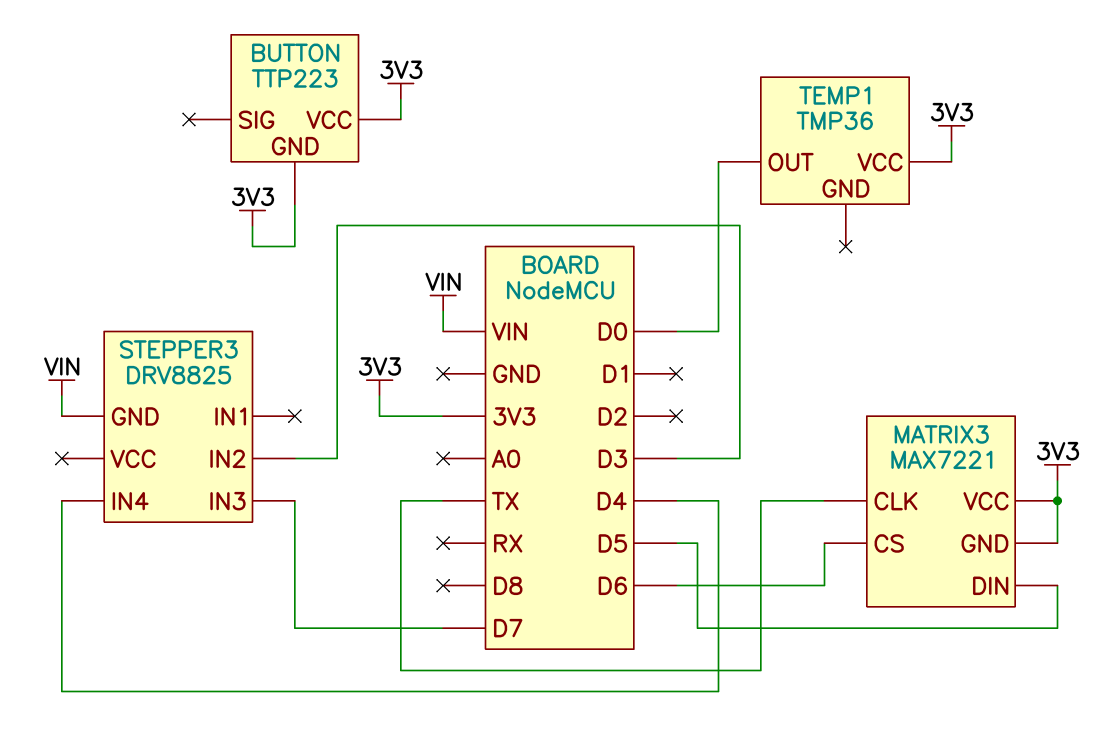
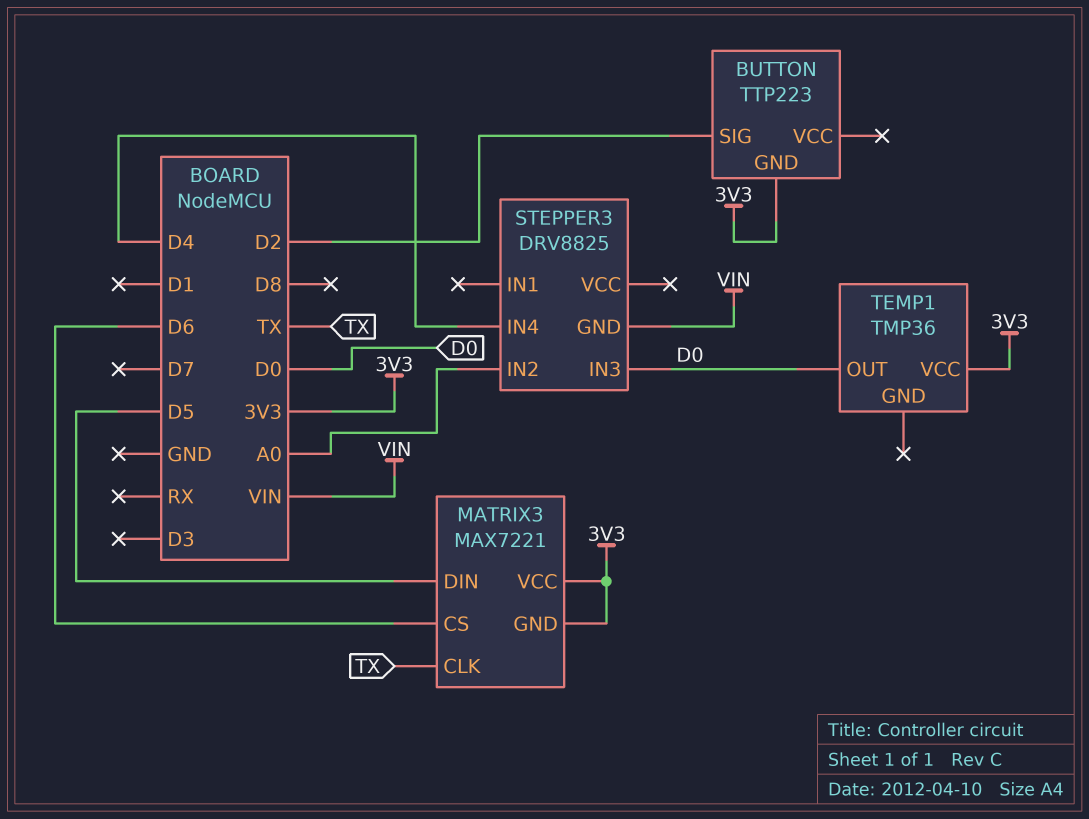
BUTTON pin SIG: none -> D2
BUTTON pin VCC: 3V3 -> none
STEPPER3 pin IN2: D3 -> A0
STEPPER3 pin IN3: D7 -> D0

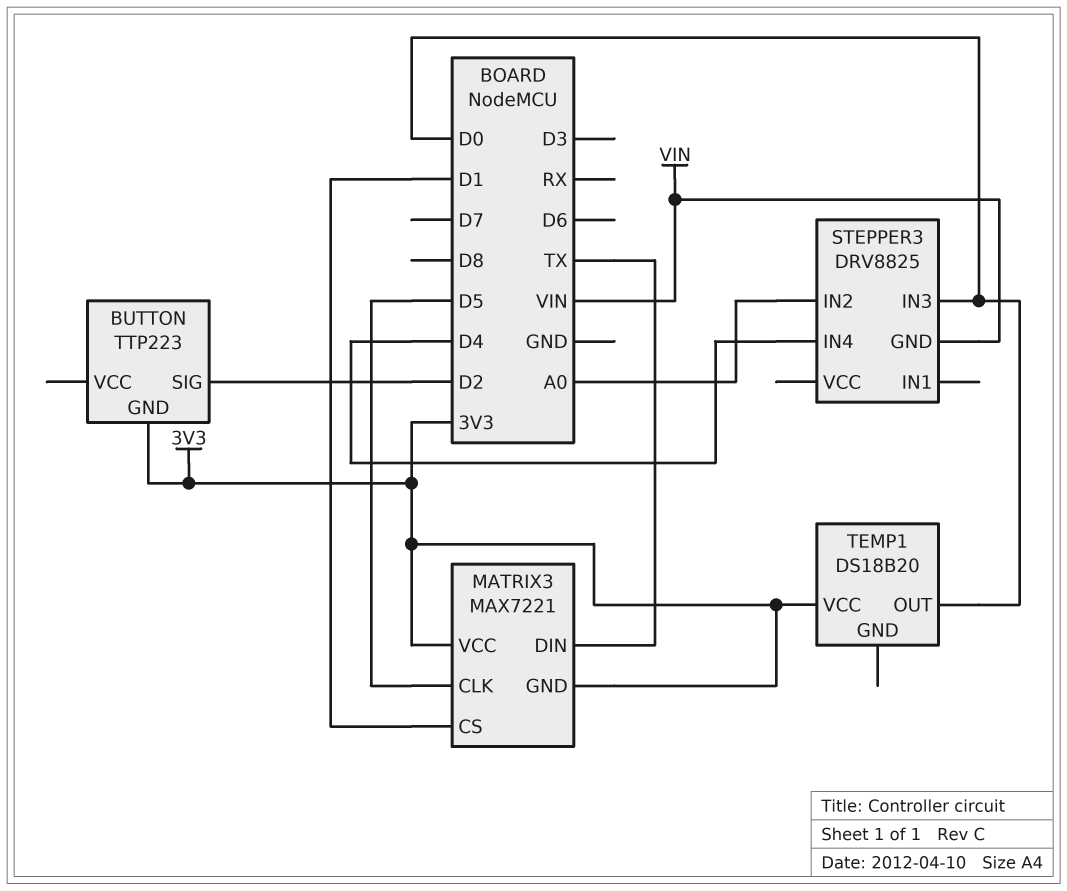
MATRIX3 pin CLK: TX -> D5
MATRIX3 pin CS: D6 -> D1
MATRIX3 pin DIN: D5 -> TX
TEMP1: TMP36 -> DS18B20

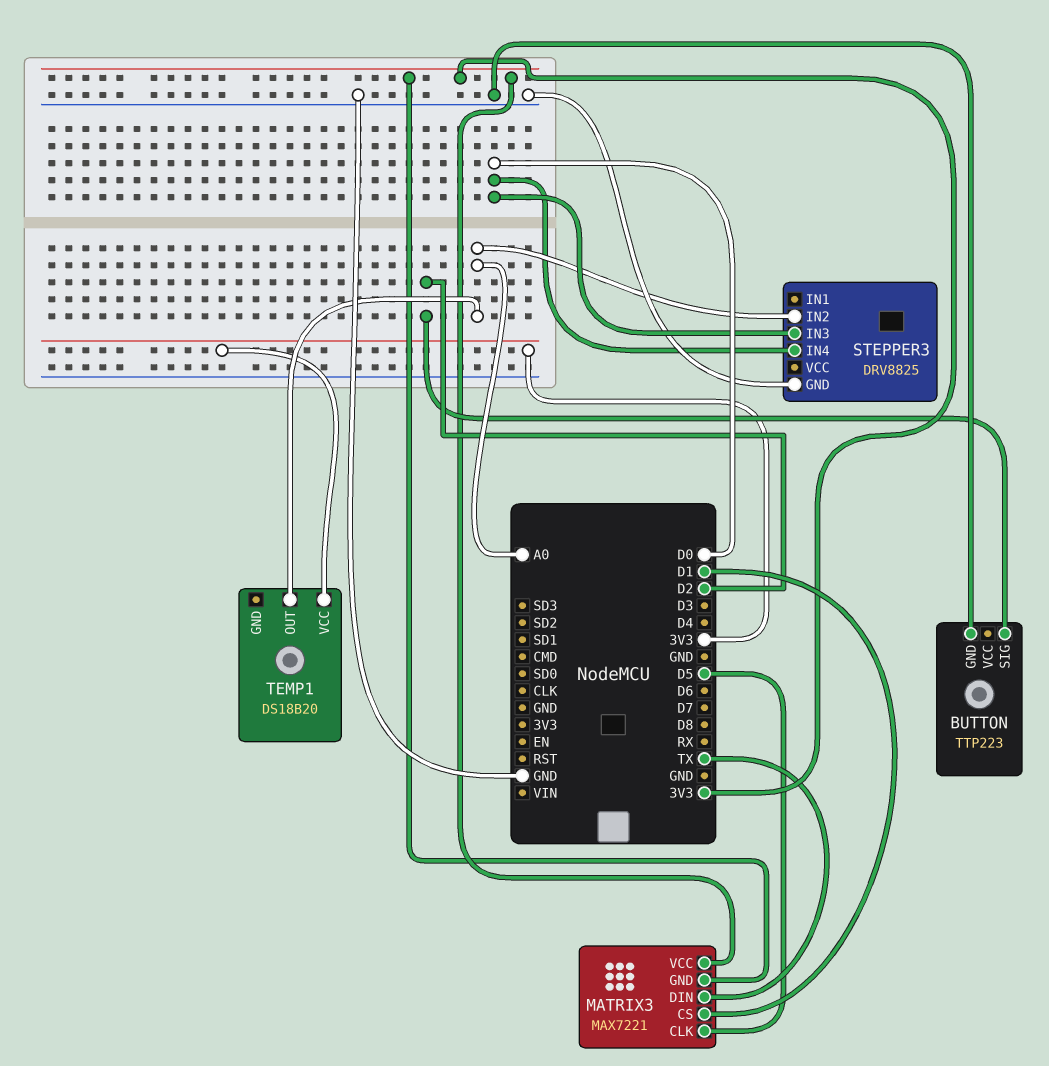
BUTTON pin GND: 3V3 -> GND
STEPPER3 pin GND: VIN -> GND
STEPPER3 pin IN4: D4 -> D0
TEMP1 pin OUT: D0 -> A0

